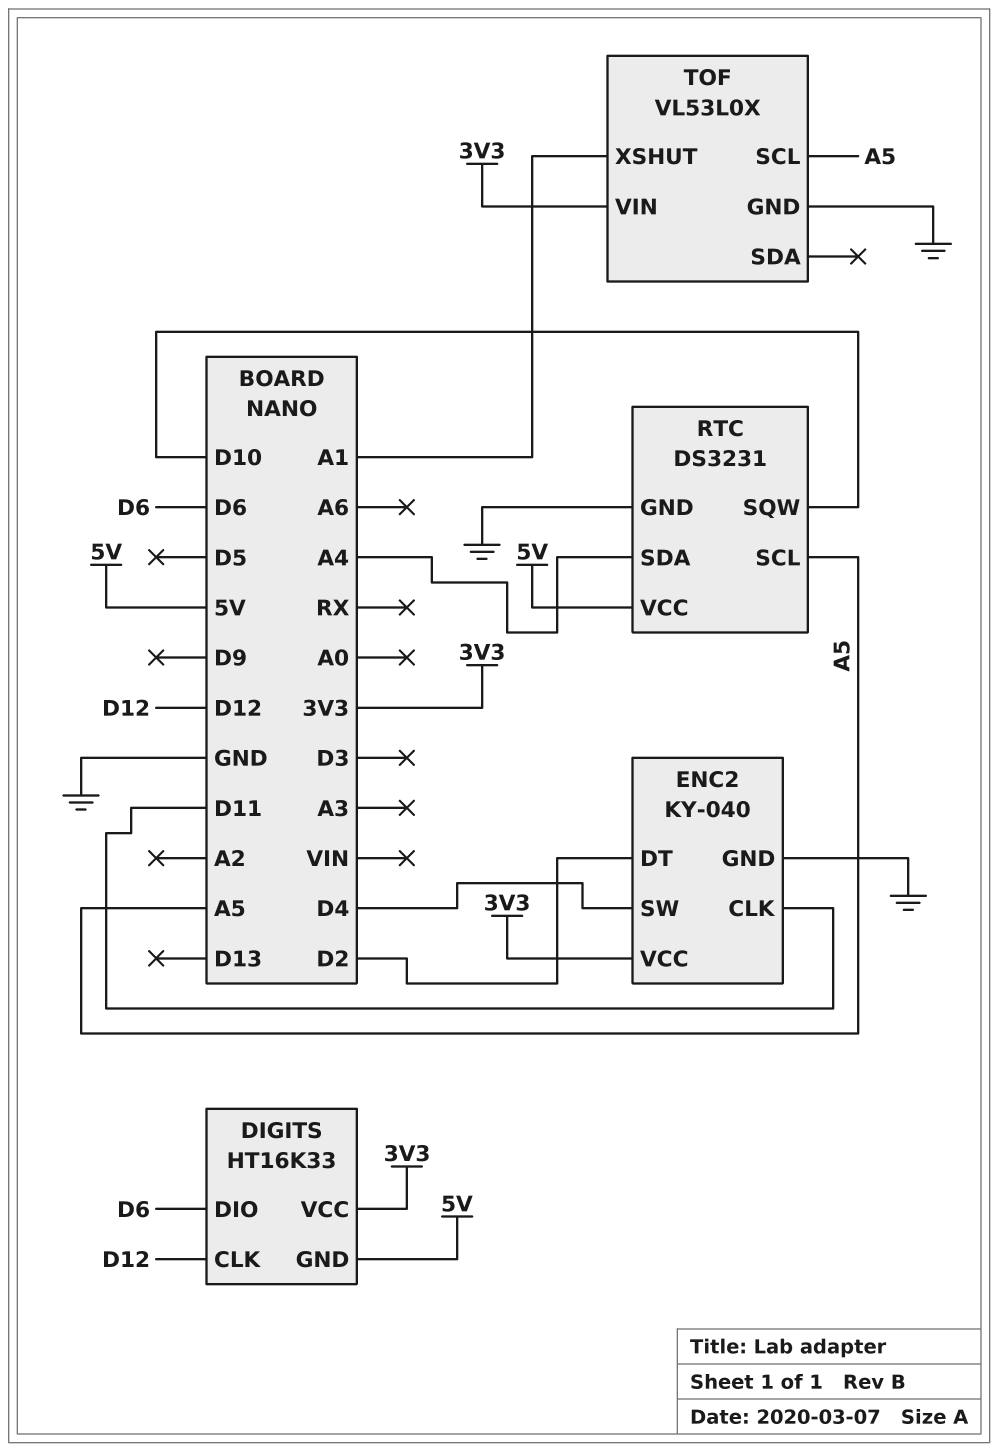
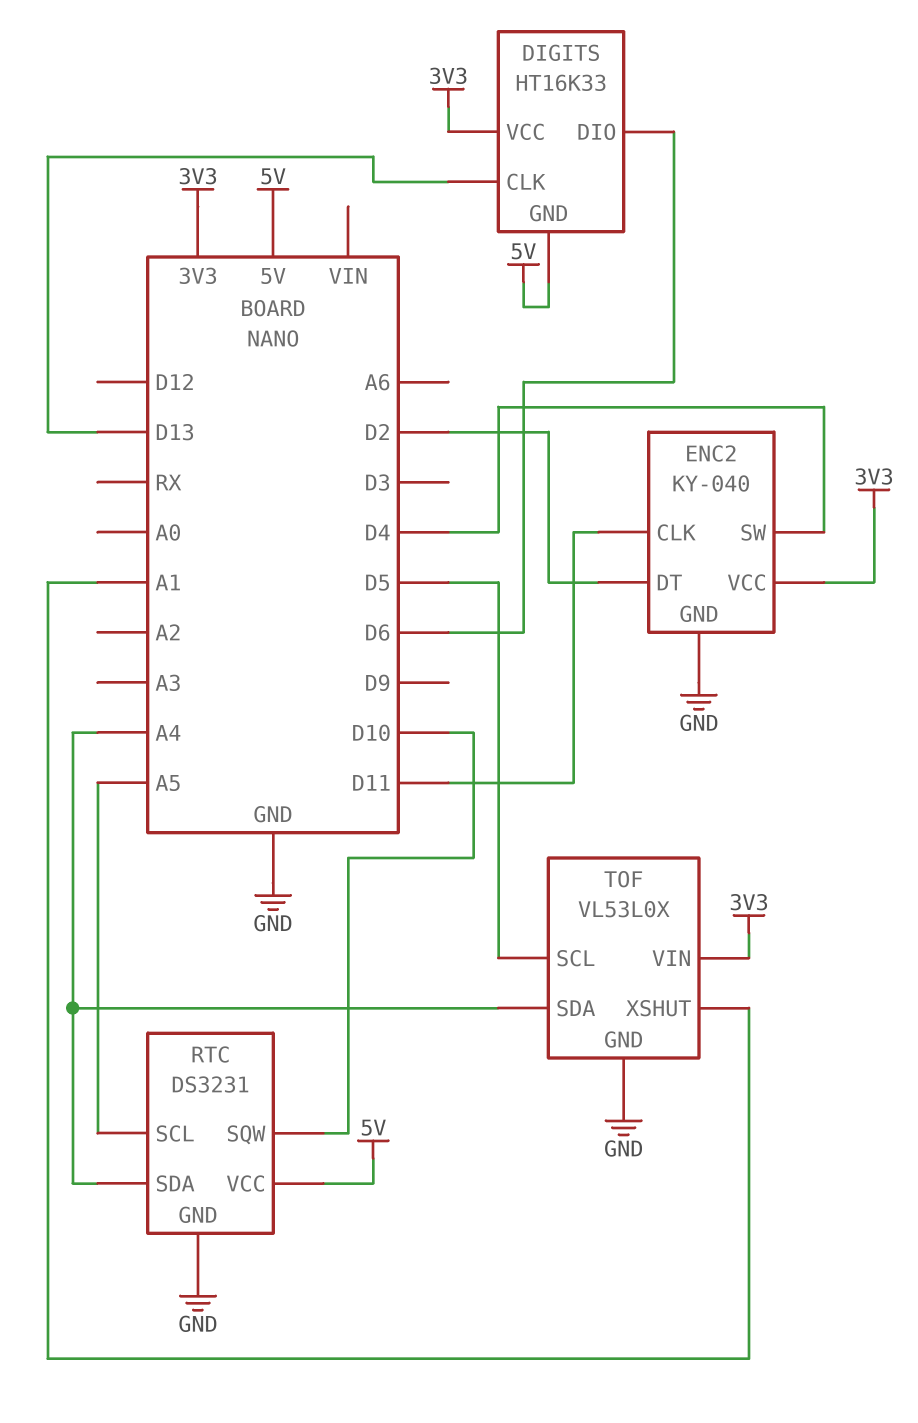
DIGITS pin CLK: D12 -> D13
TOF pin SCL: A5 -> D5
TOF pin SDA: none -> A4

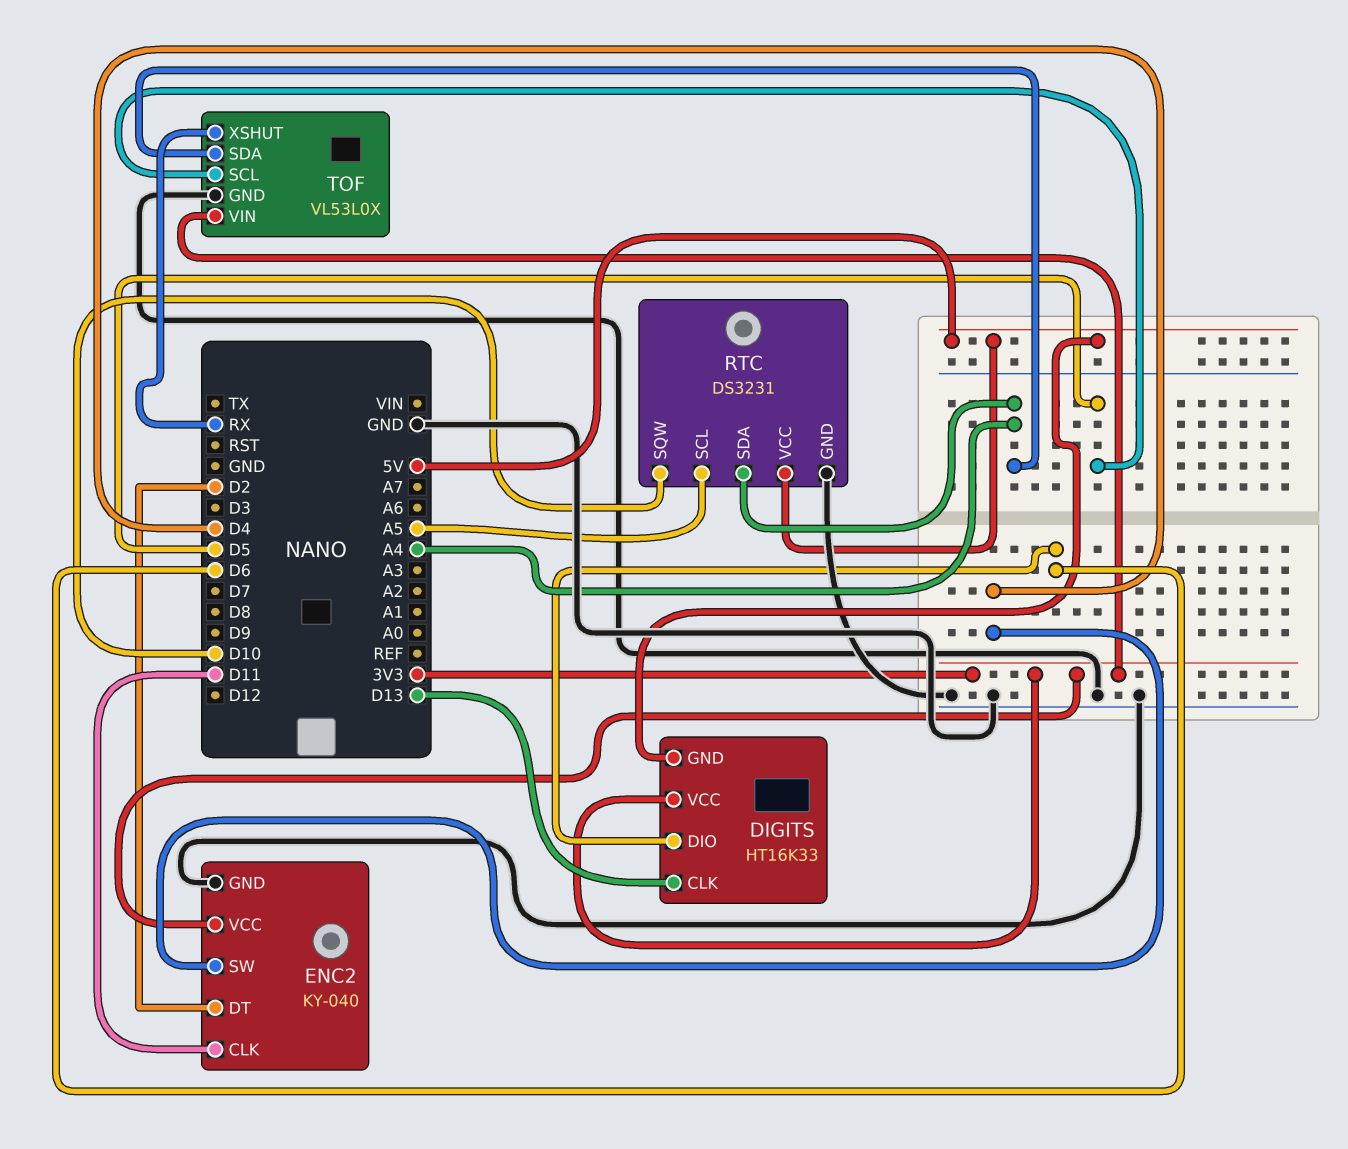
TOF pin XSHUT: A1 -> RX

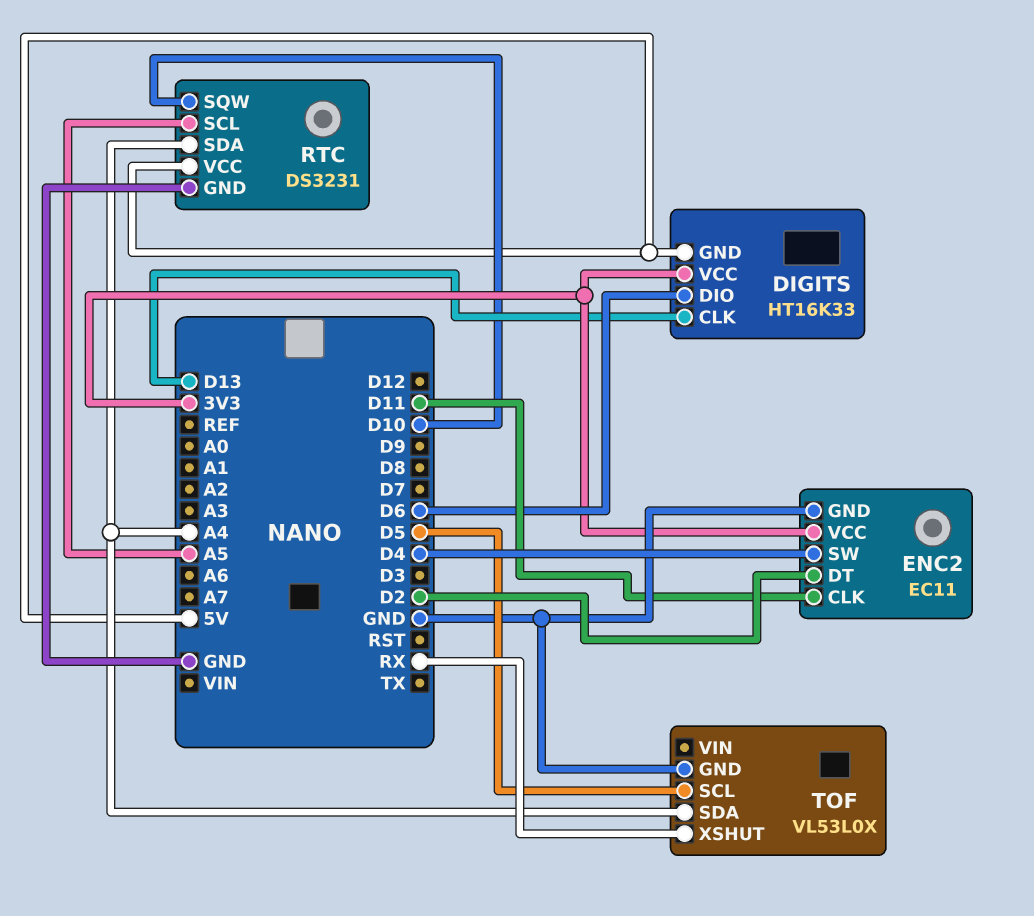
ENC2: KY-040 -> EC11
TOF pin VIN: 3V3 -> none

